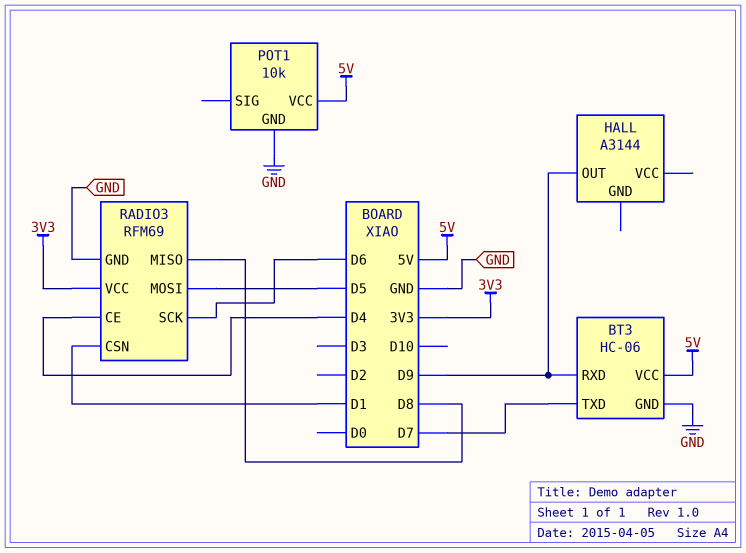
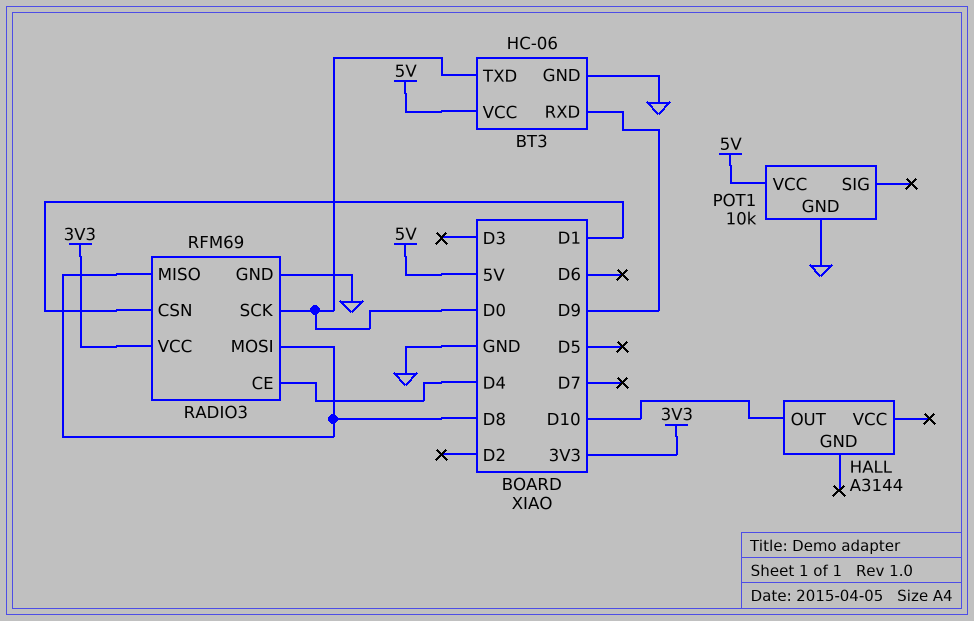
BT3 pin TXD: D7 -> D0
HALL pin OUT: D9 -> D10
RADIO3 pin MOSI: D5 -> D8
RADIO3 pin SCK: D6 -> D0

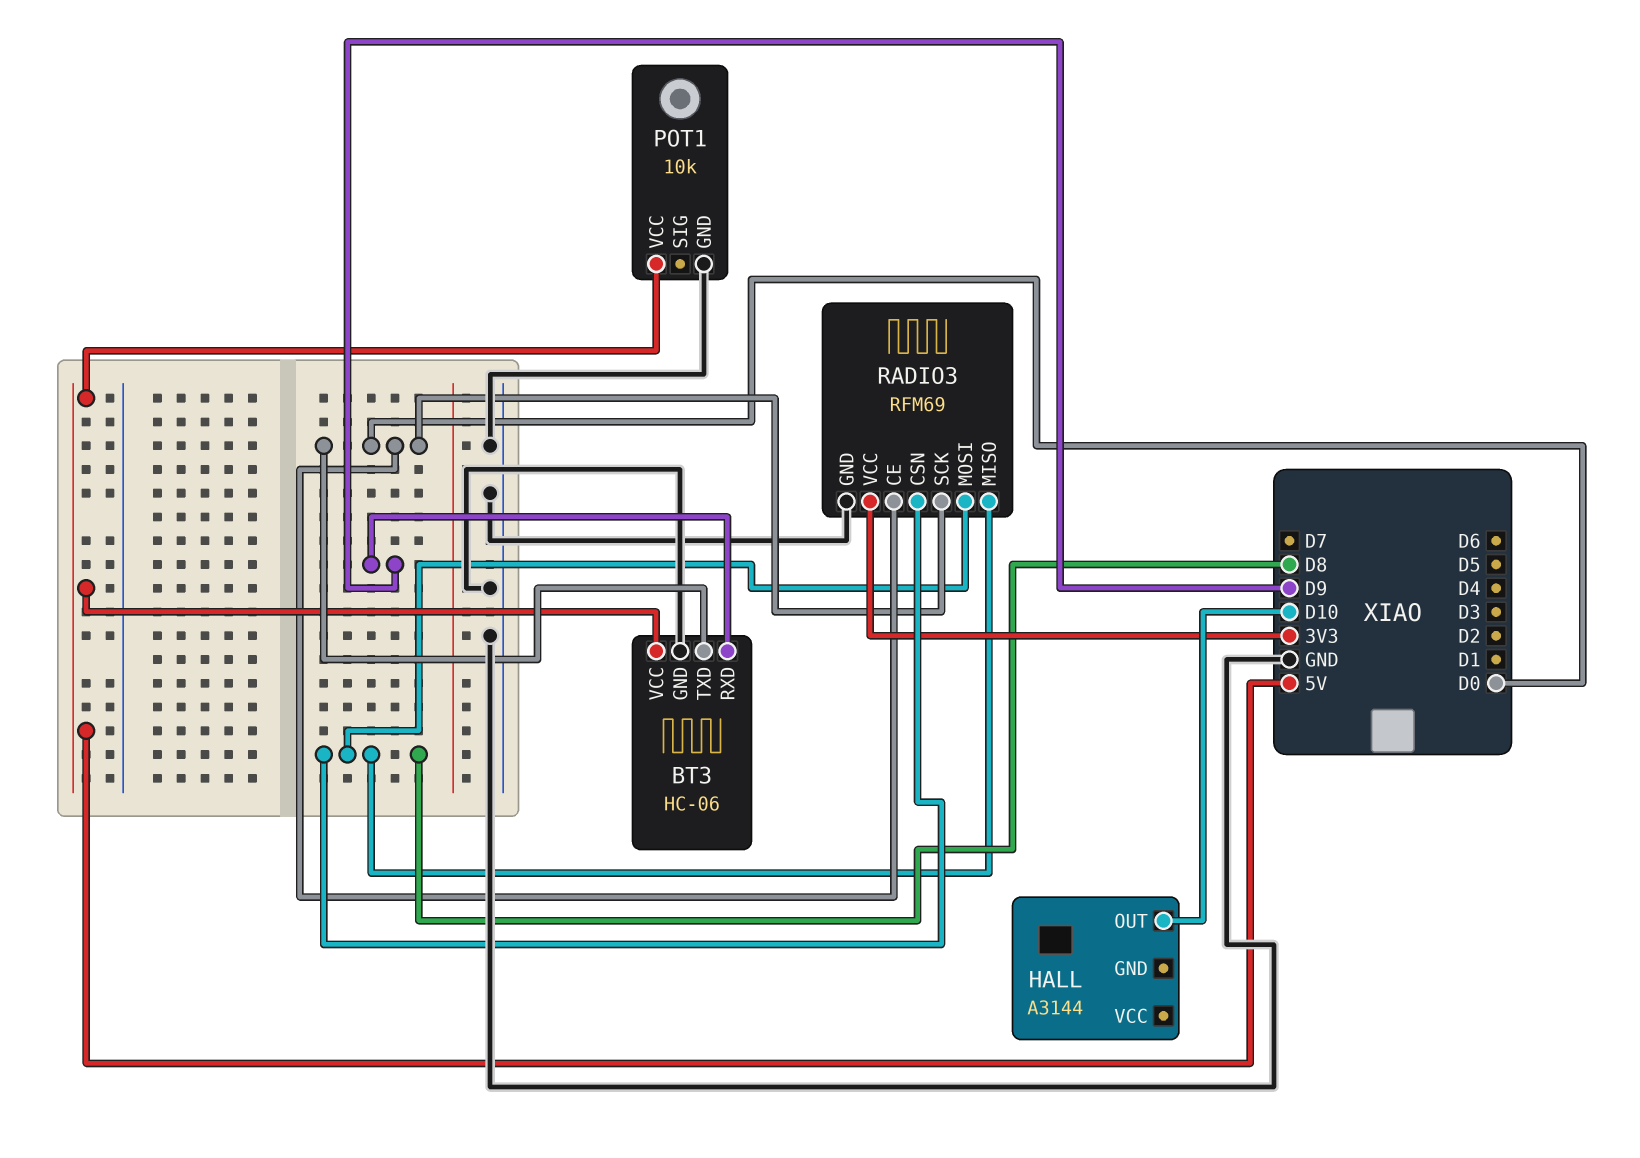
RADIO3 pin CE: D4 -> D0
RADIO3 pin CSN: D1 -> D8

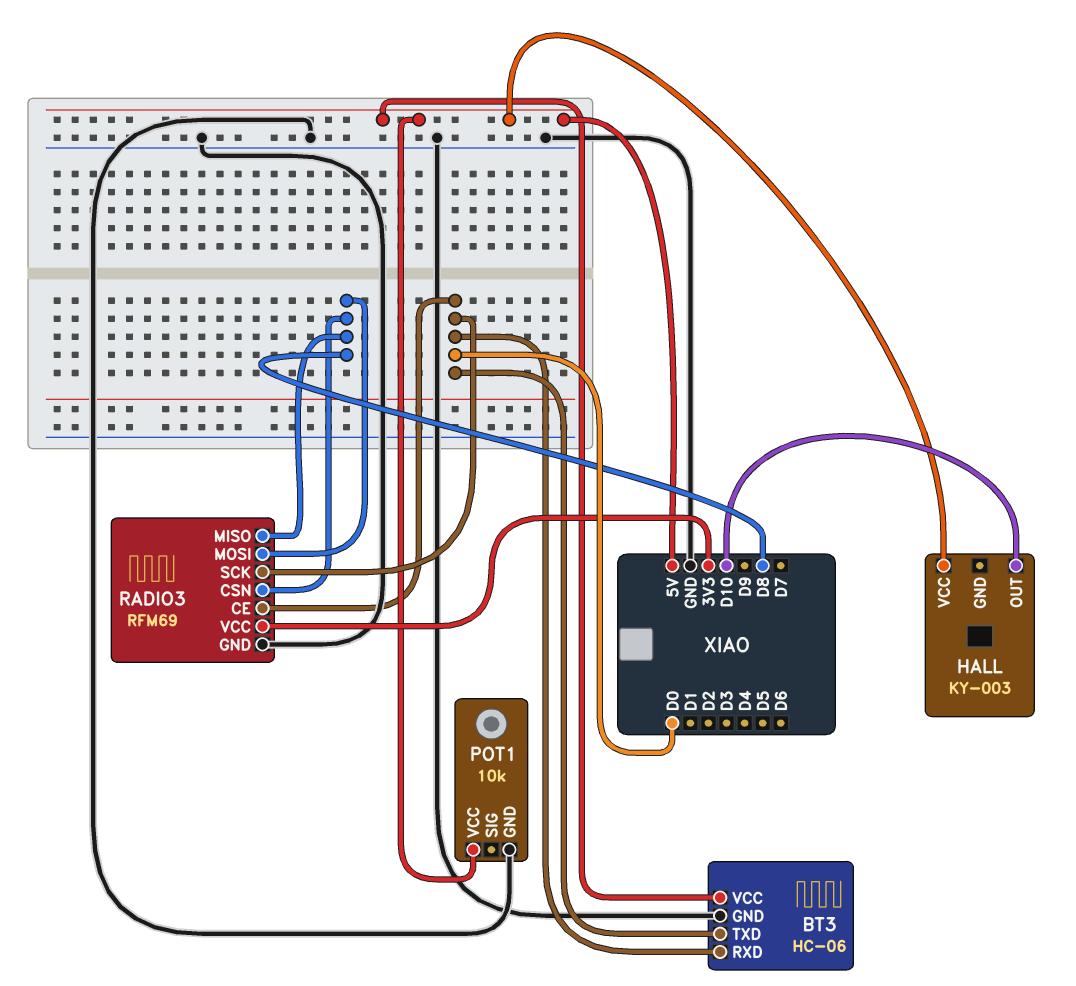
BT3 pin RXD: D9 -> D0
HALL: A3144 -> KY-003
HALL pin VCC: none -> 5V

